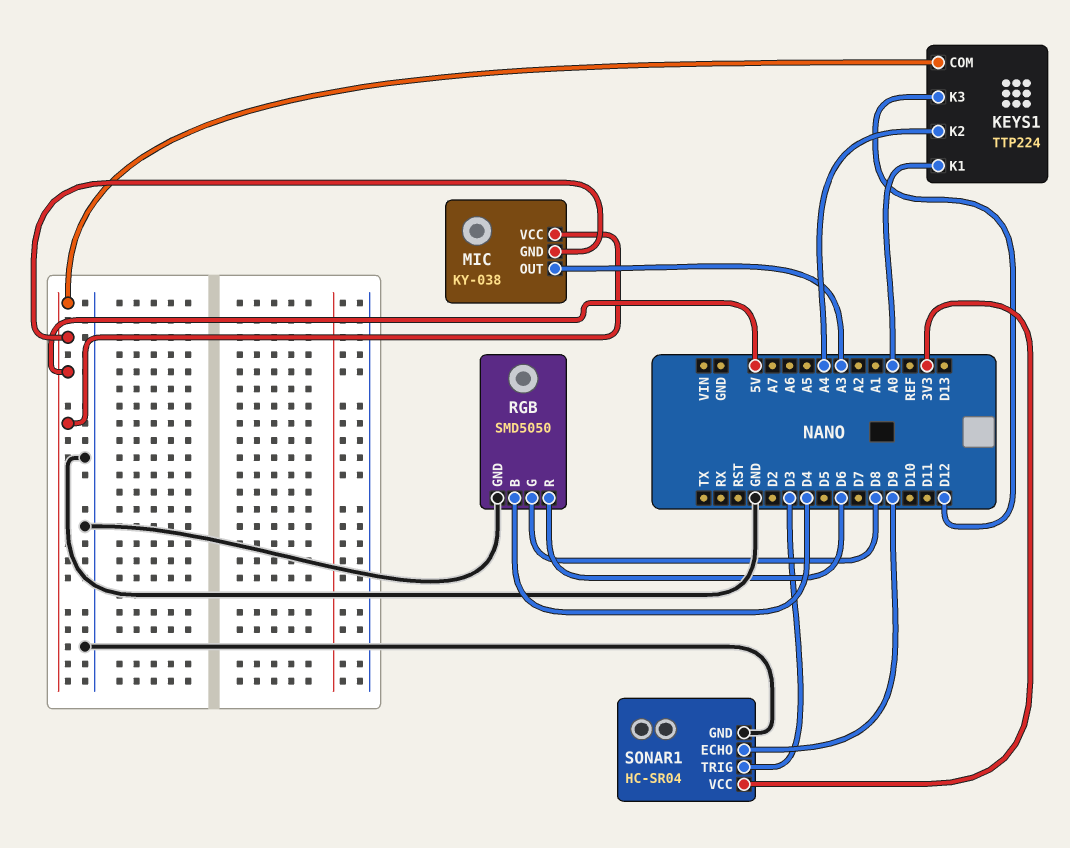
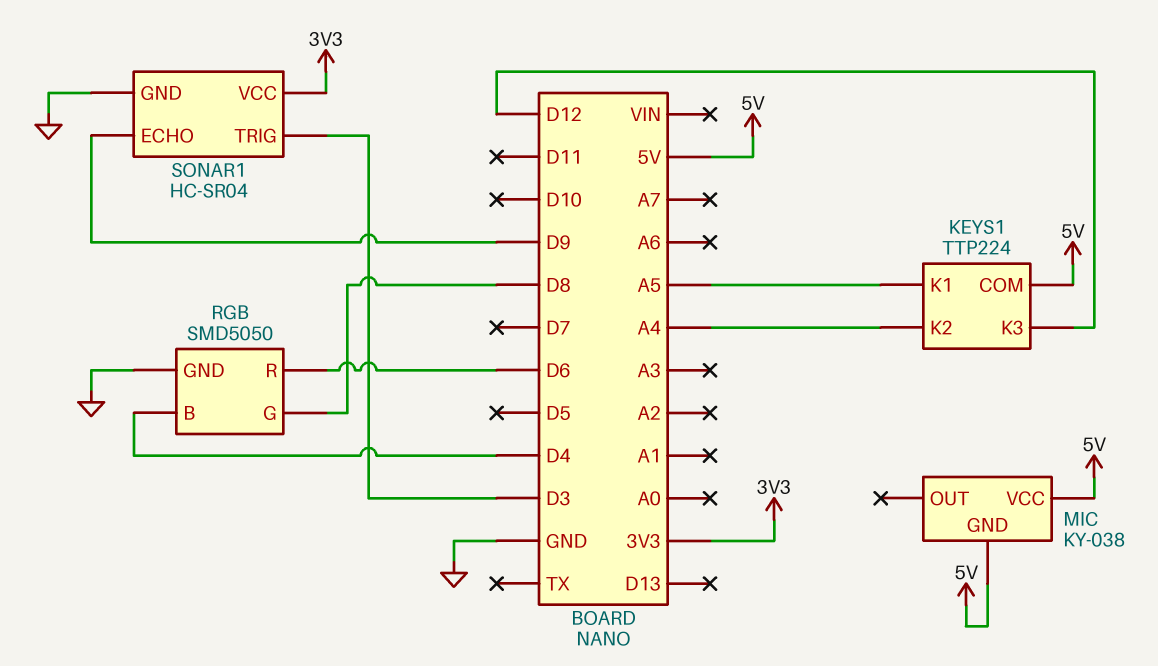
KEYS1 pin K1: A0 -> A5
MIC pin OUT: A3 -> none

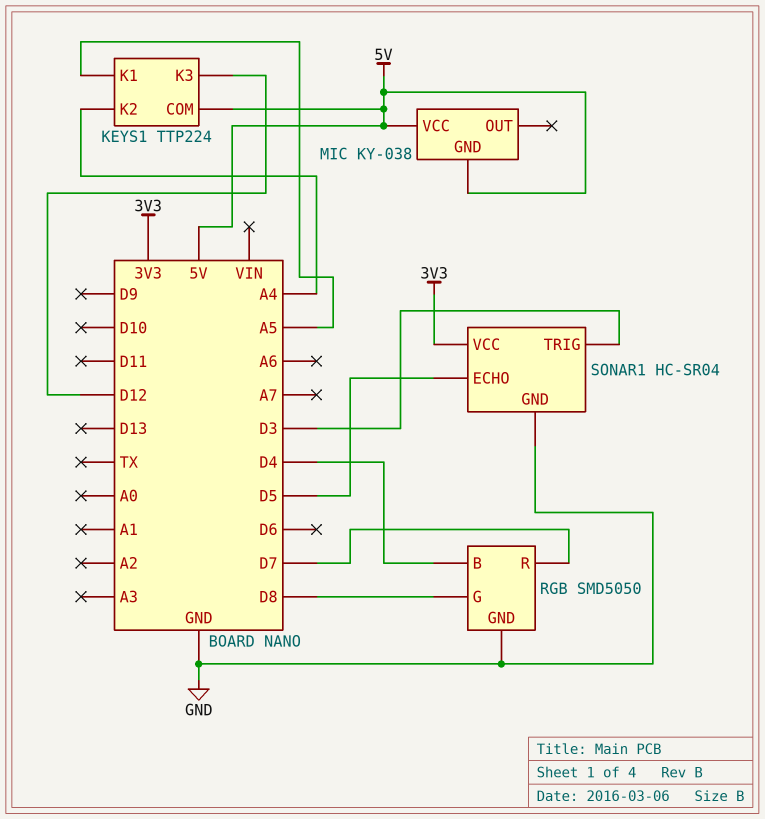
RGB pin R: D6 -> D7
SONAR1 pin ECHO: D9 -> D5

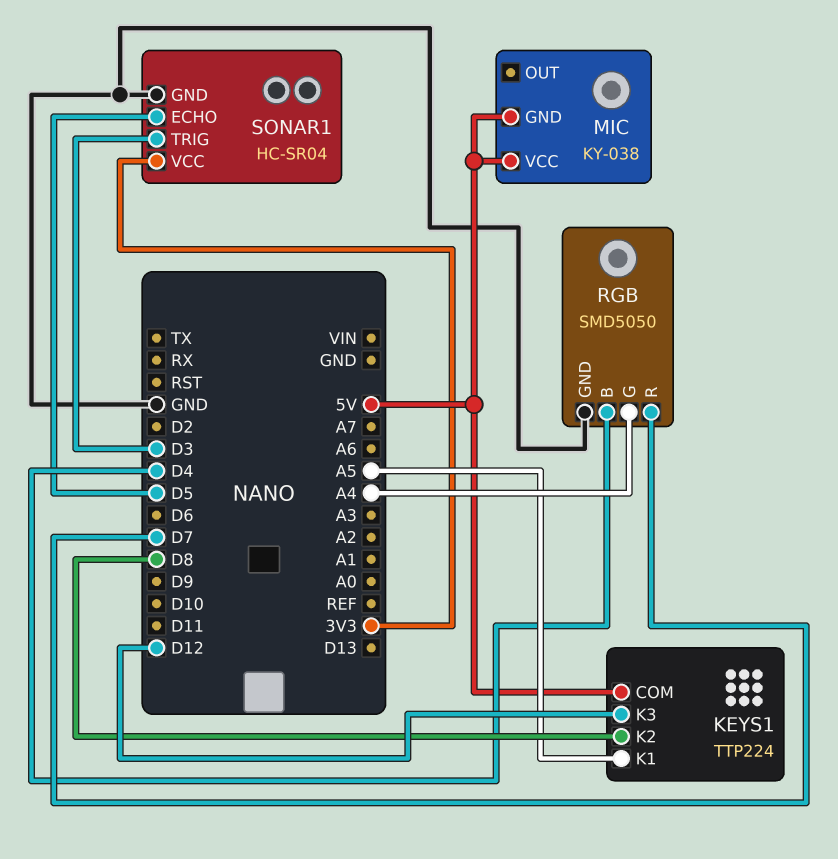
KEYS1 pin K2: A4 -> D8
RGB pin G: D8 -> A4

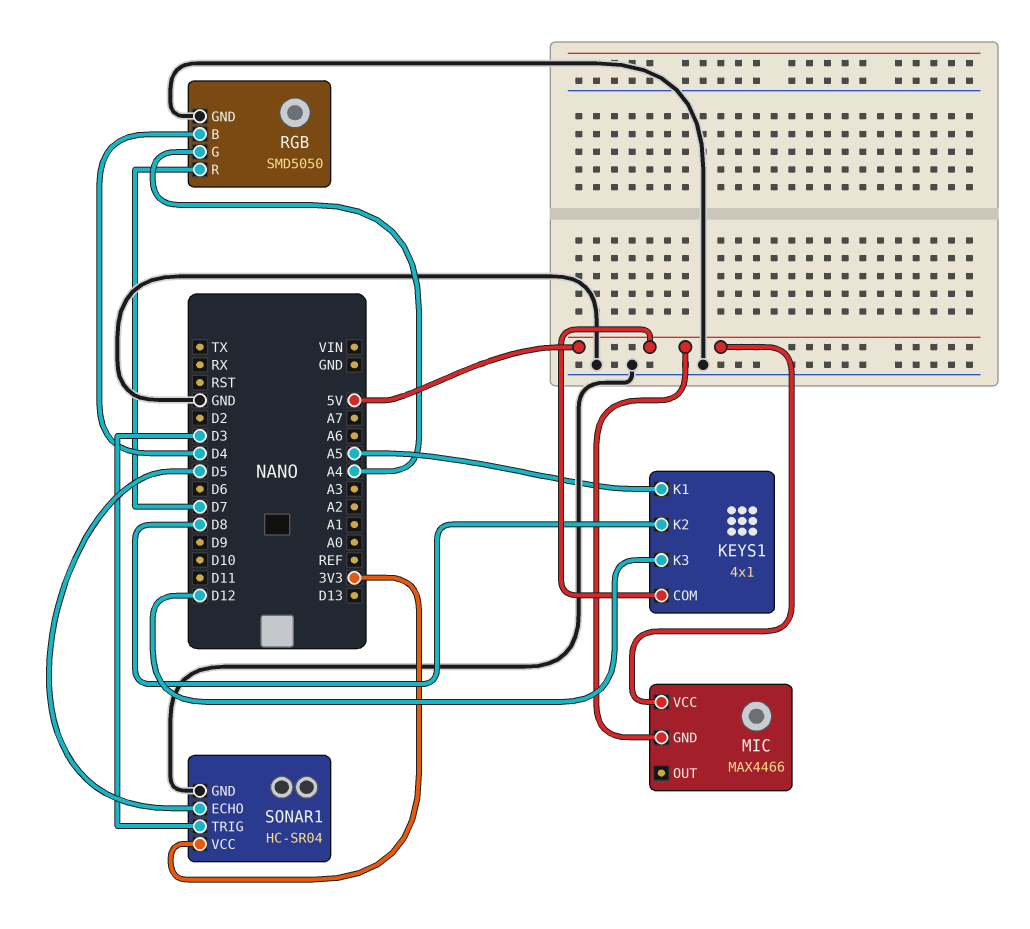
KEYS1: TTP224 -> 4x1
MIC: KY-038 -> MAX4466

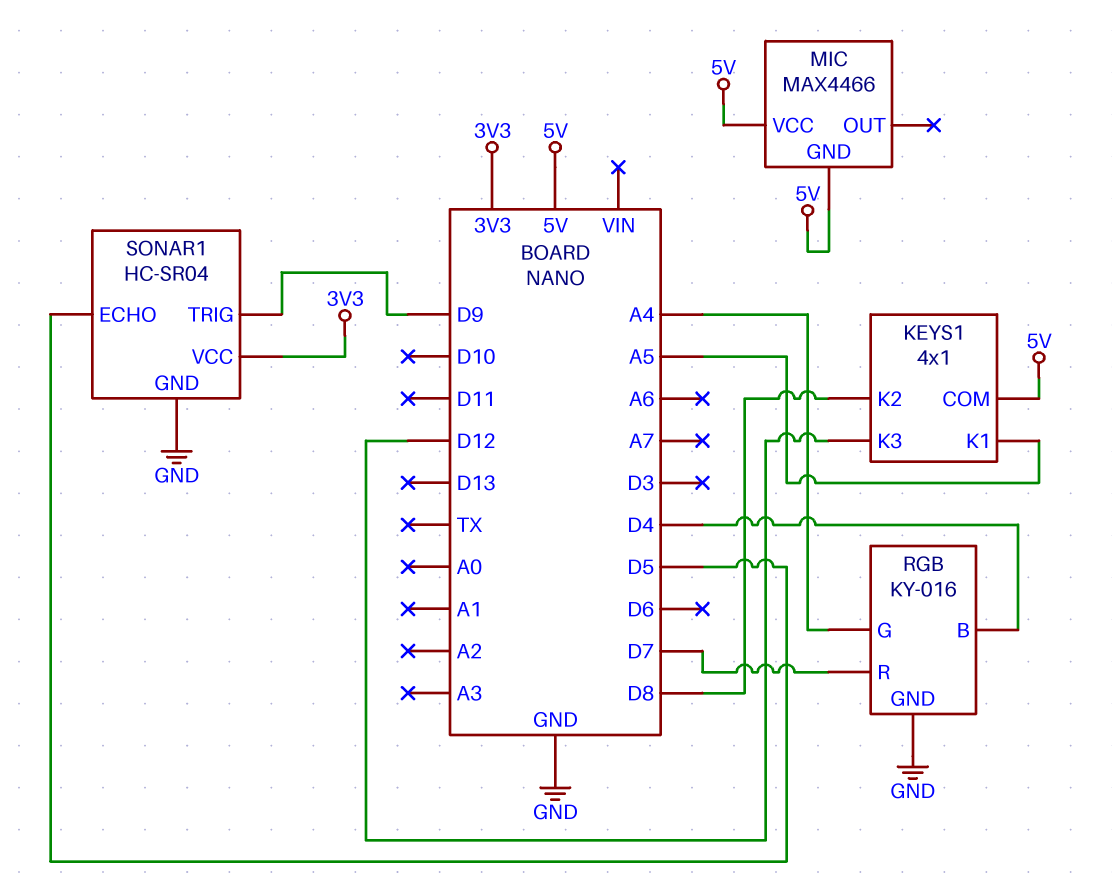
RGB: SMD5050 -> KY-016
SONAR1 pin TRIG: D3 -> D9

